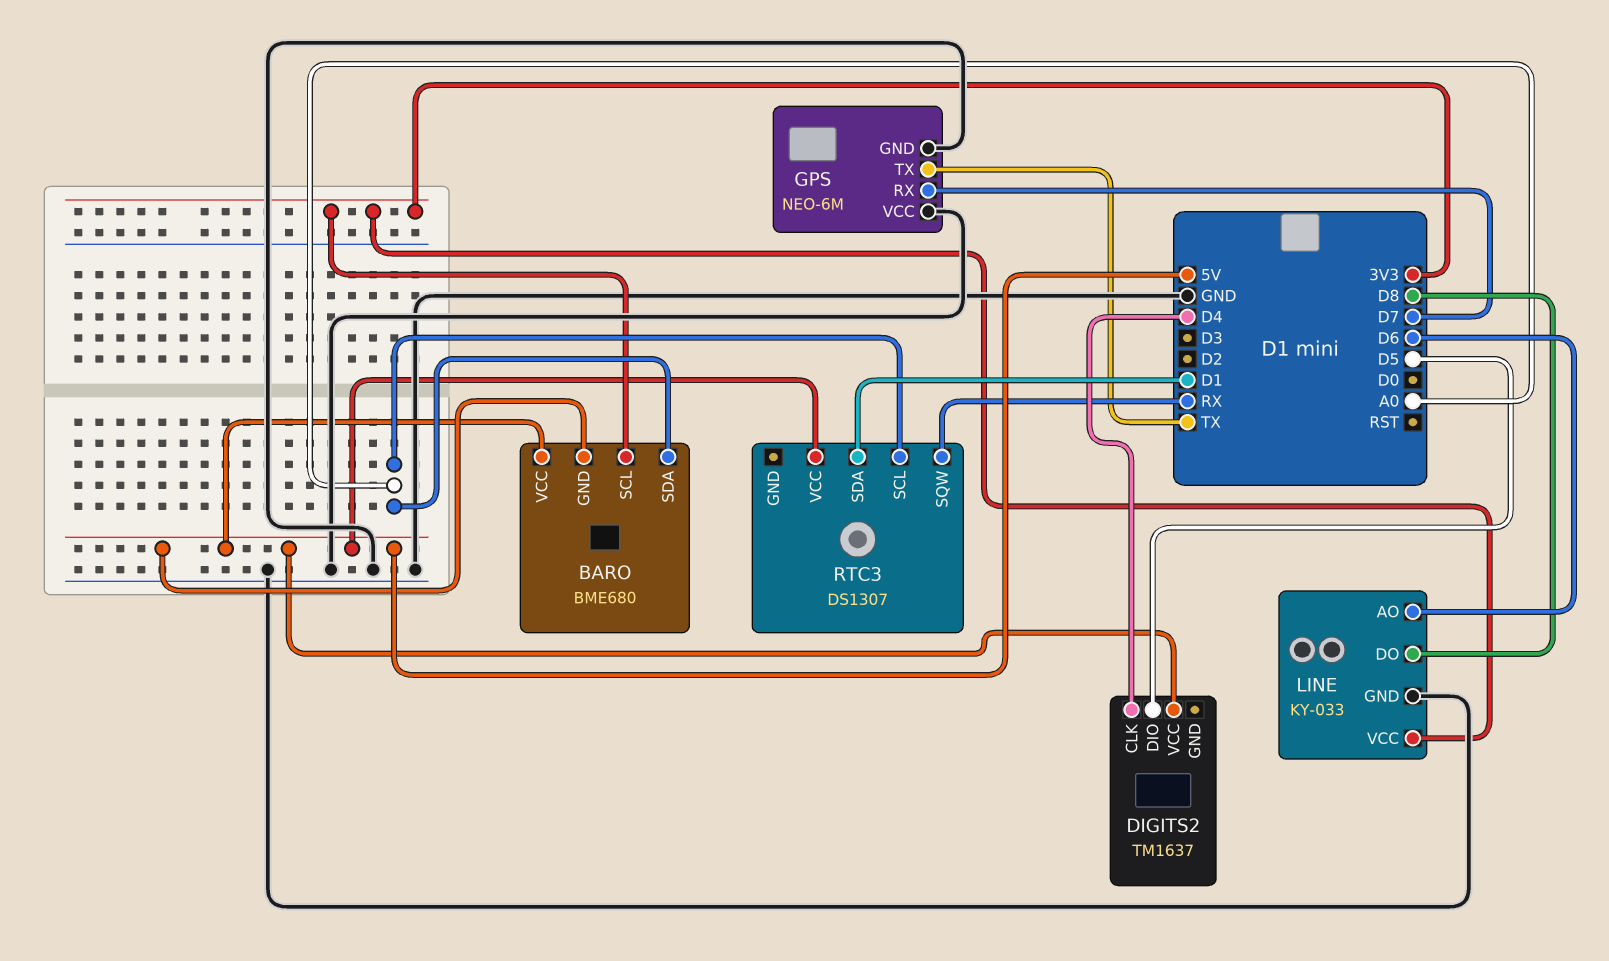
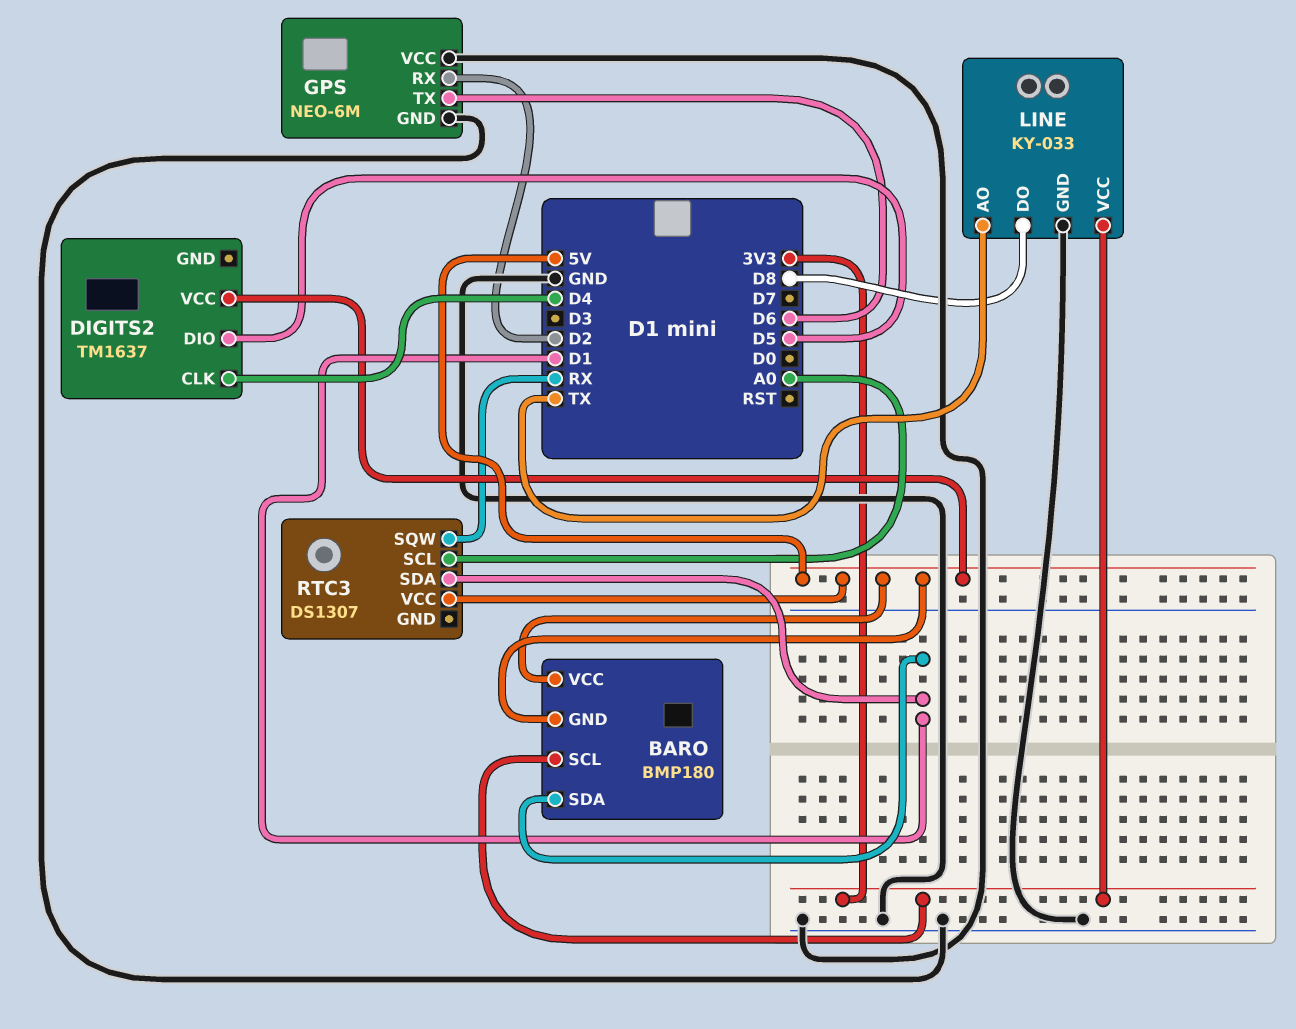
BARO: BME680 -> BMP180
BARO pin SDA: A0 -> D1
GPS pin RX: D7 -> D2
GPS pin TX: TX -> D6
LINE pin AO: D6 -> TX

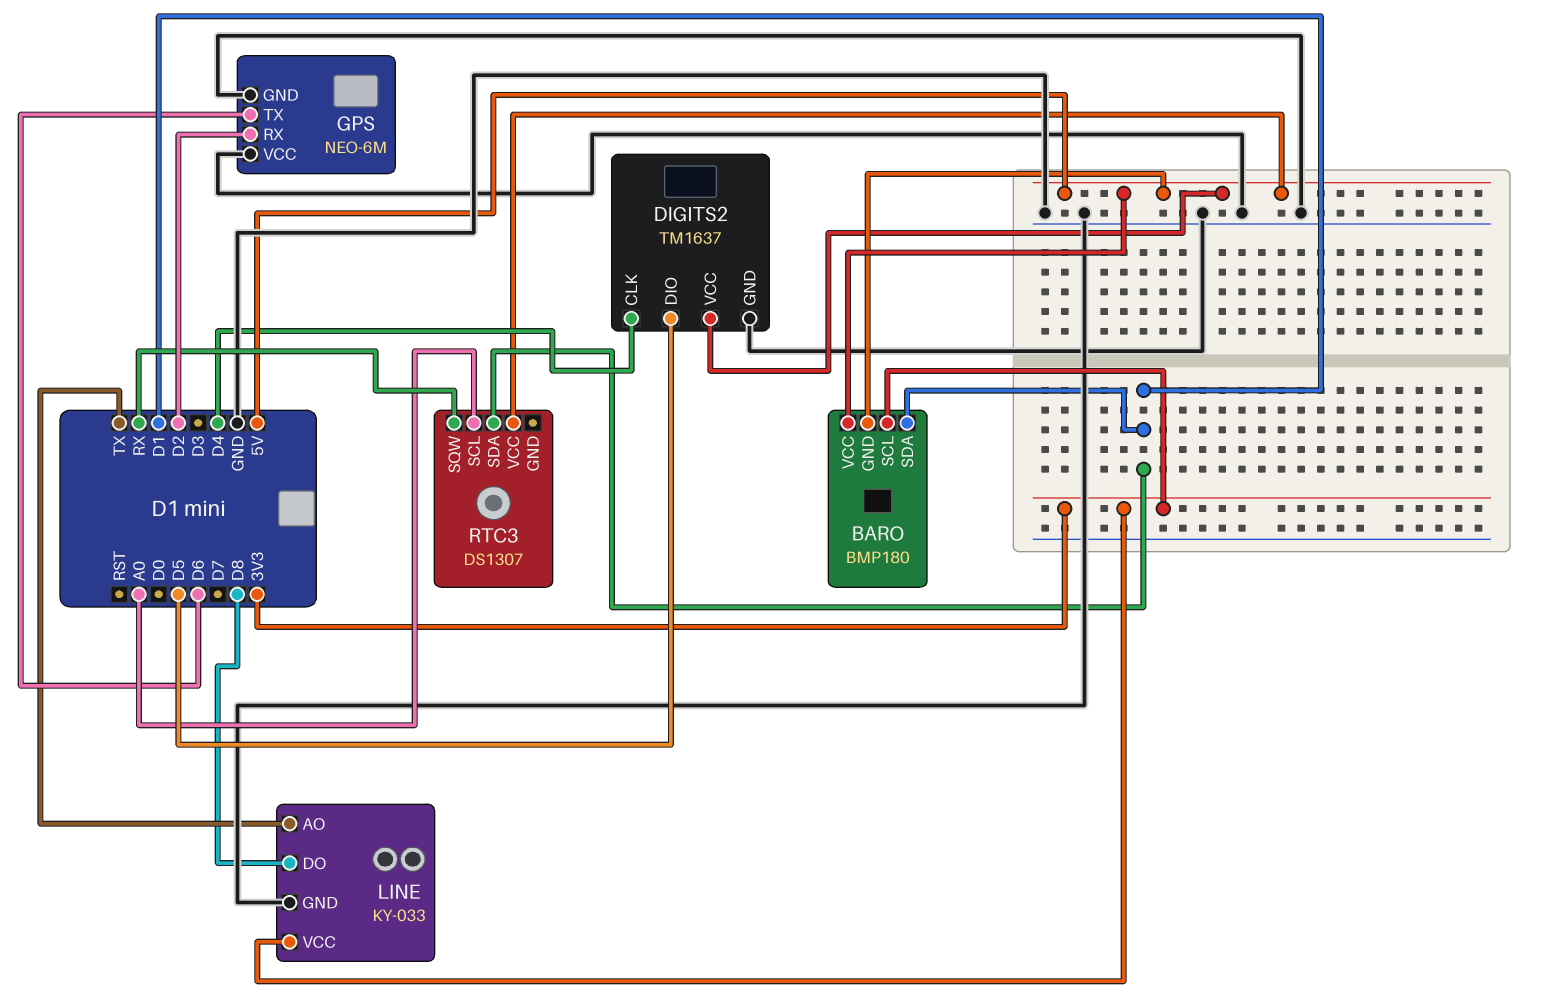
DIGITS2 pin GND: none -> GND

